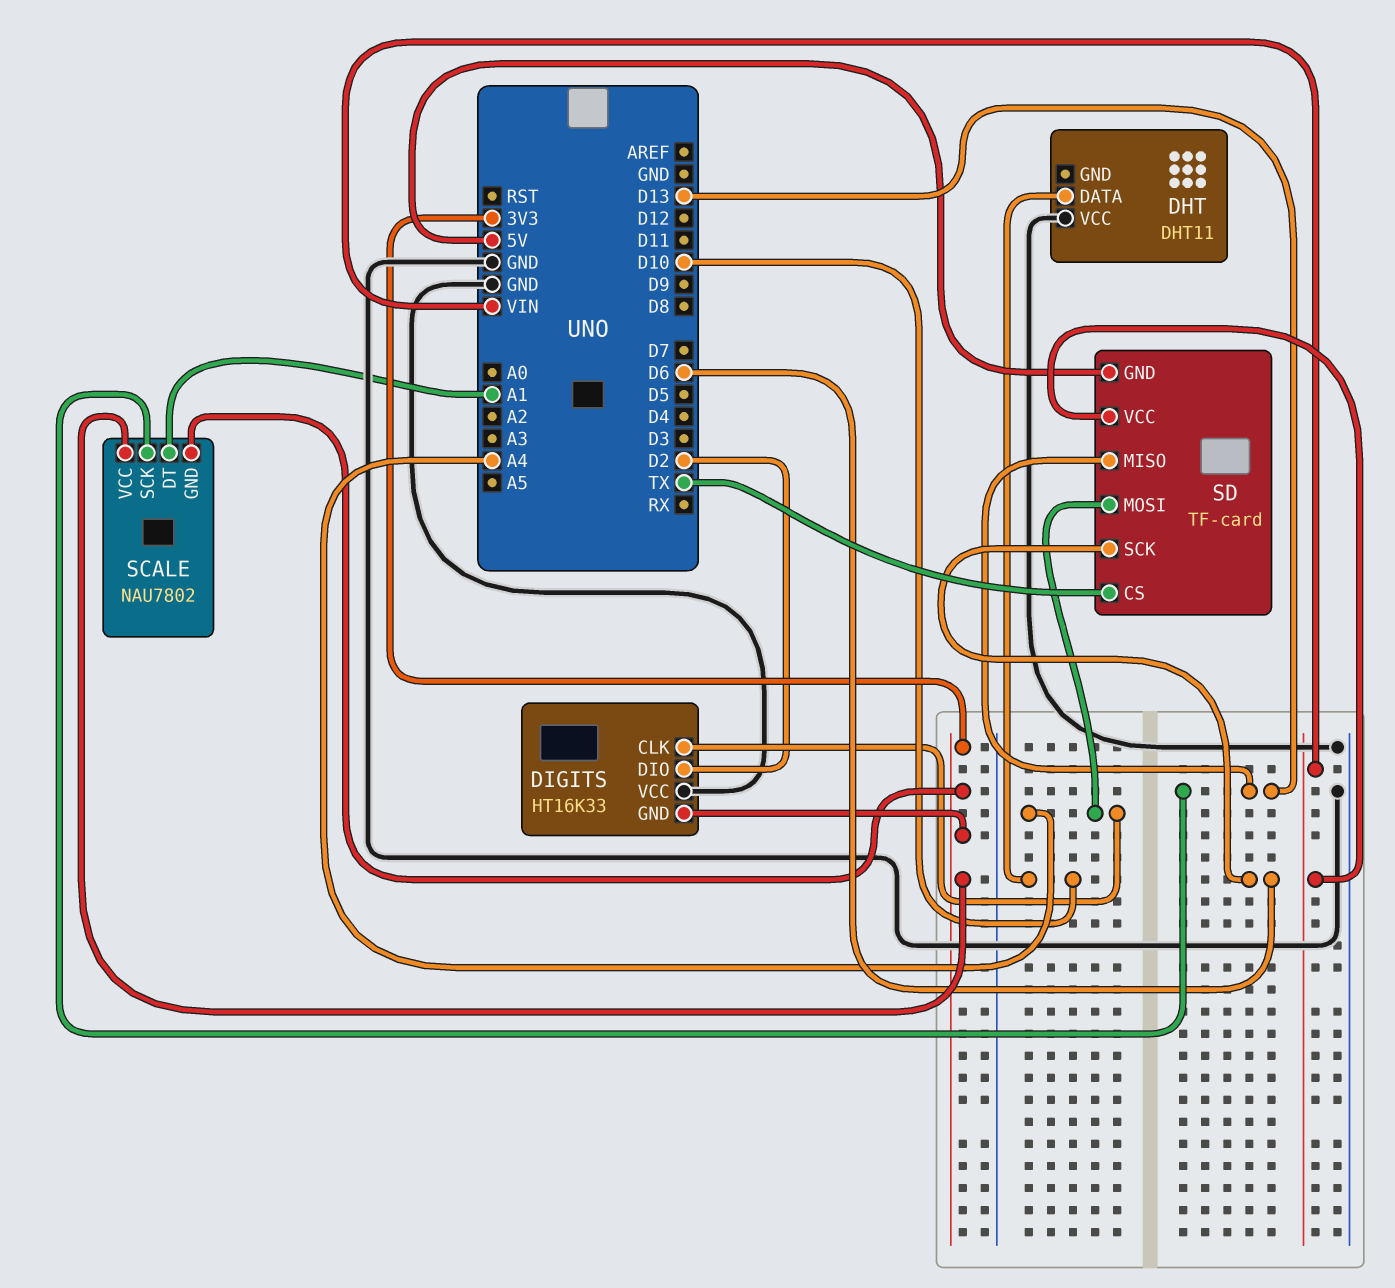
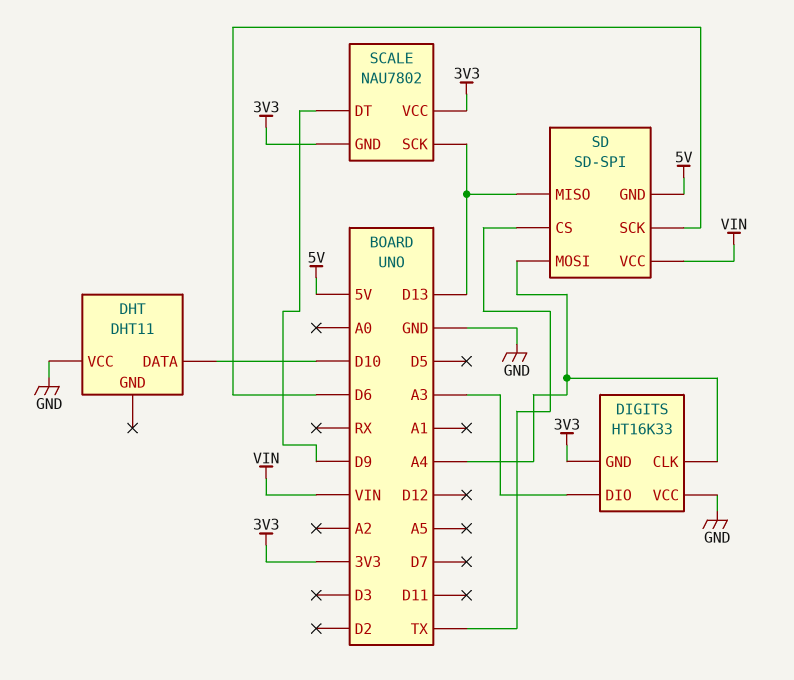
DIGITS pin DIO: D2 -> A3
SCALE pin DT: A1 -> D9
SD: TF-card -> SD-SPI

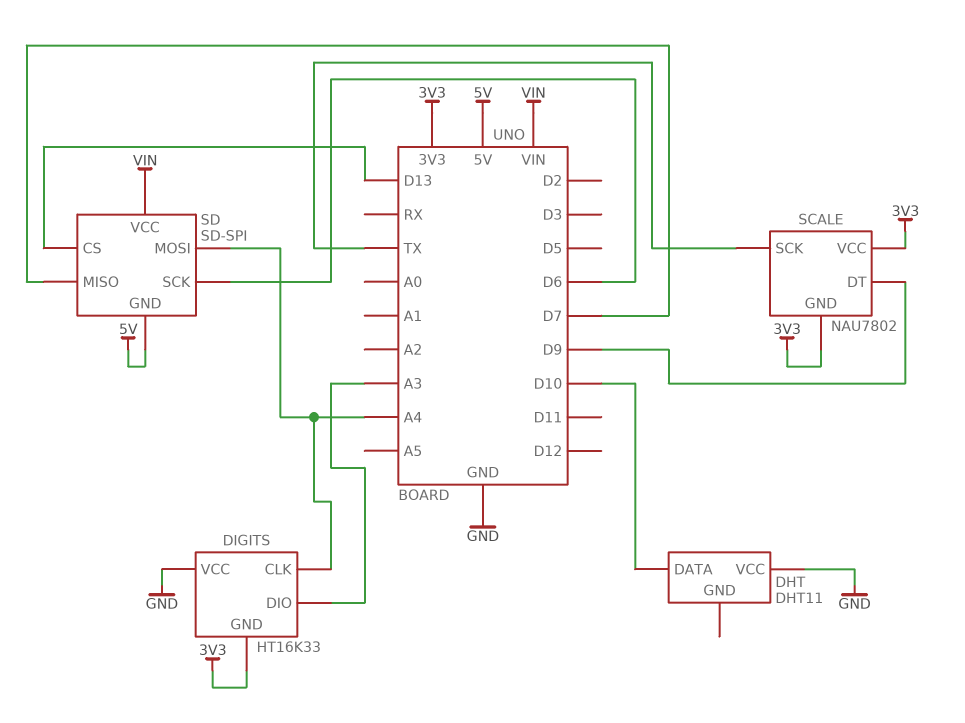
SCALE pin SCK: D13 -> TX
SD pin CS: TX -> D13
SD pin MISO: D13 -> D7

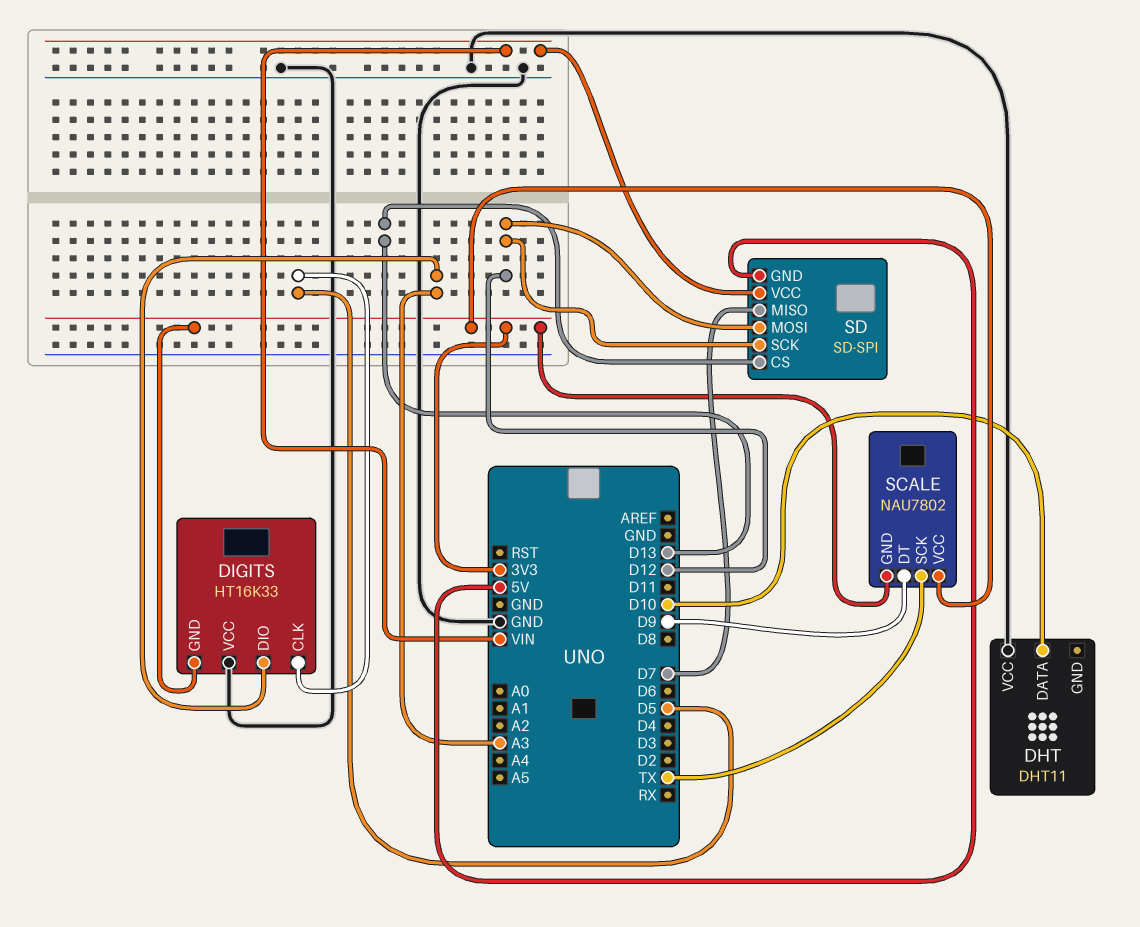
DIGITS pin CLK: A4 -> D5
SD pin MOSI: A4 -> D12
SD pin SCK: D6 -> D12

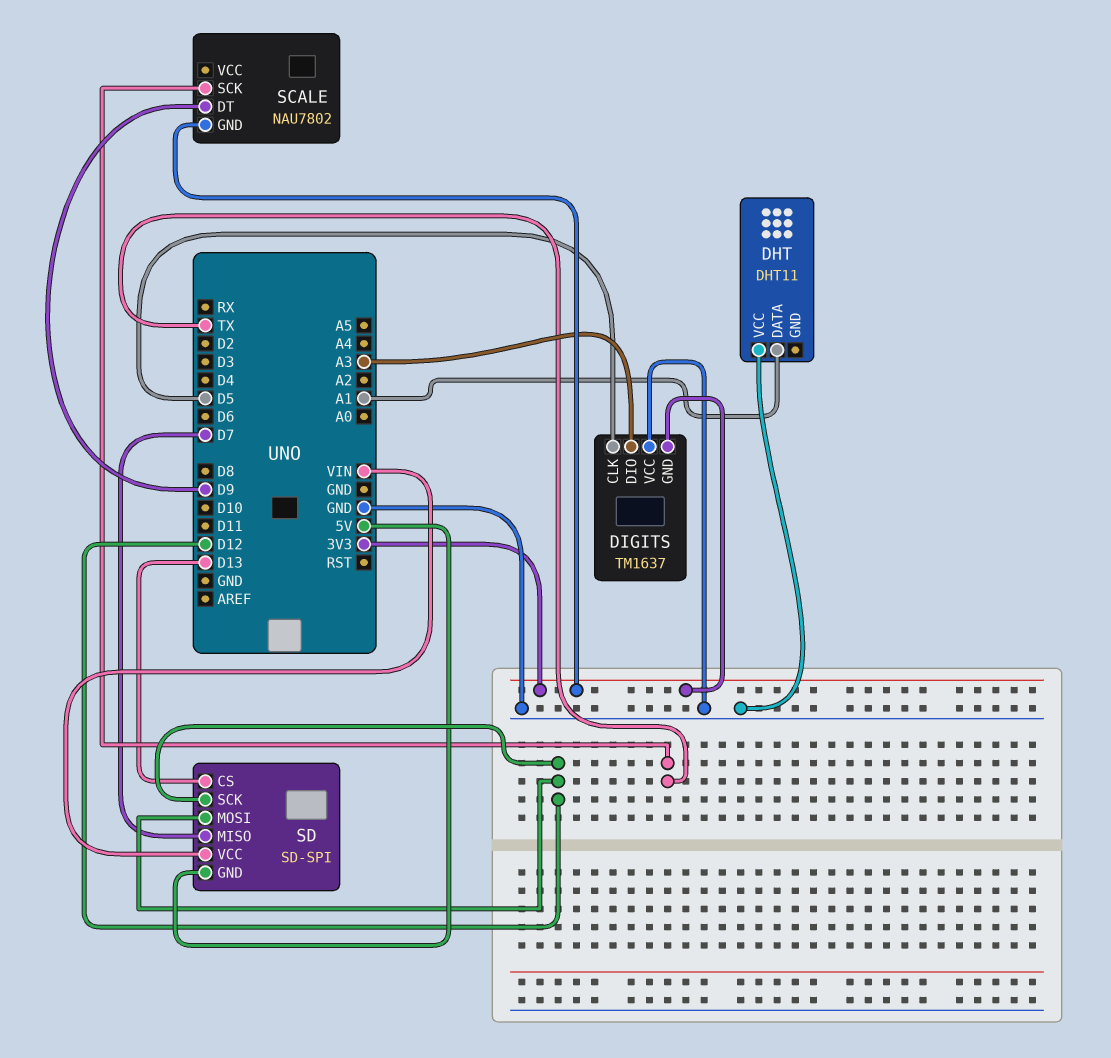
DHT pin DATA: D10 -> A1
DIGITS: HT16K33 -> TM1637
SCALE pin VCC: 3V3 -> none

